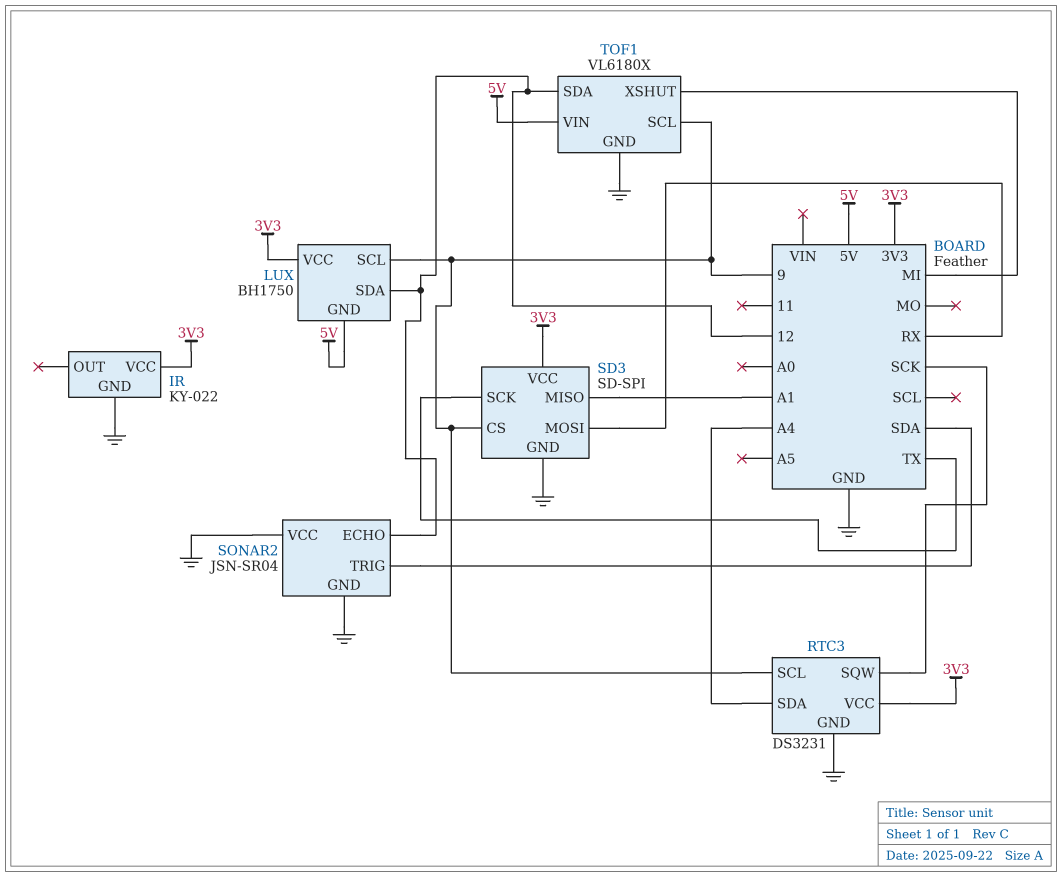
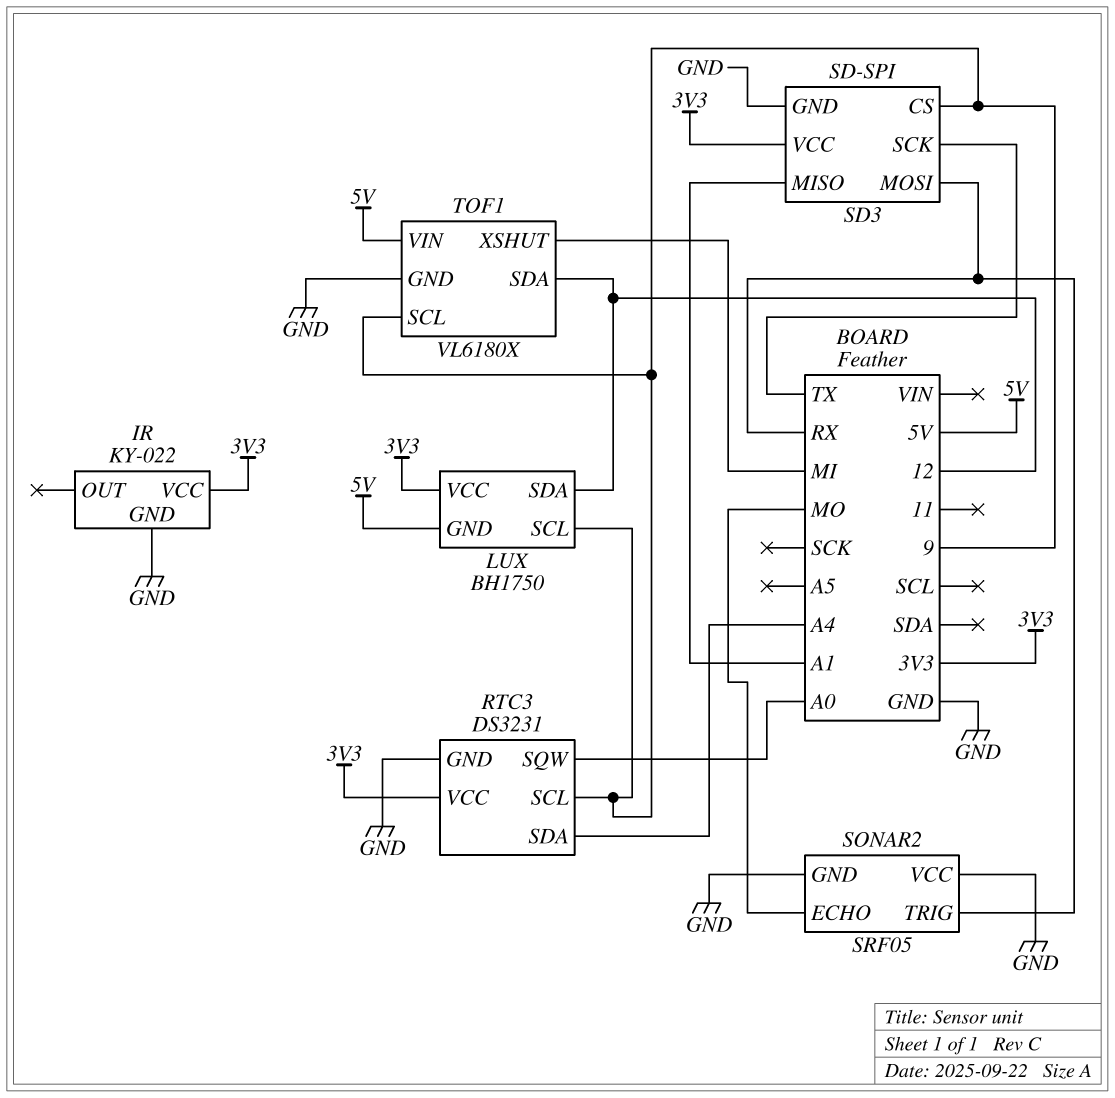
RTC3 pin SQW: SCK -> A0
SONAR2: JSN-SR04 -> SRF05
SONAR2 pin ECHO: 12 -> MO
SONAR2 pin TRIG: SDA -> RX

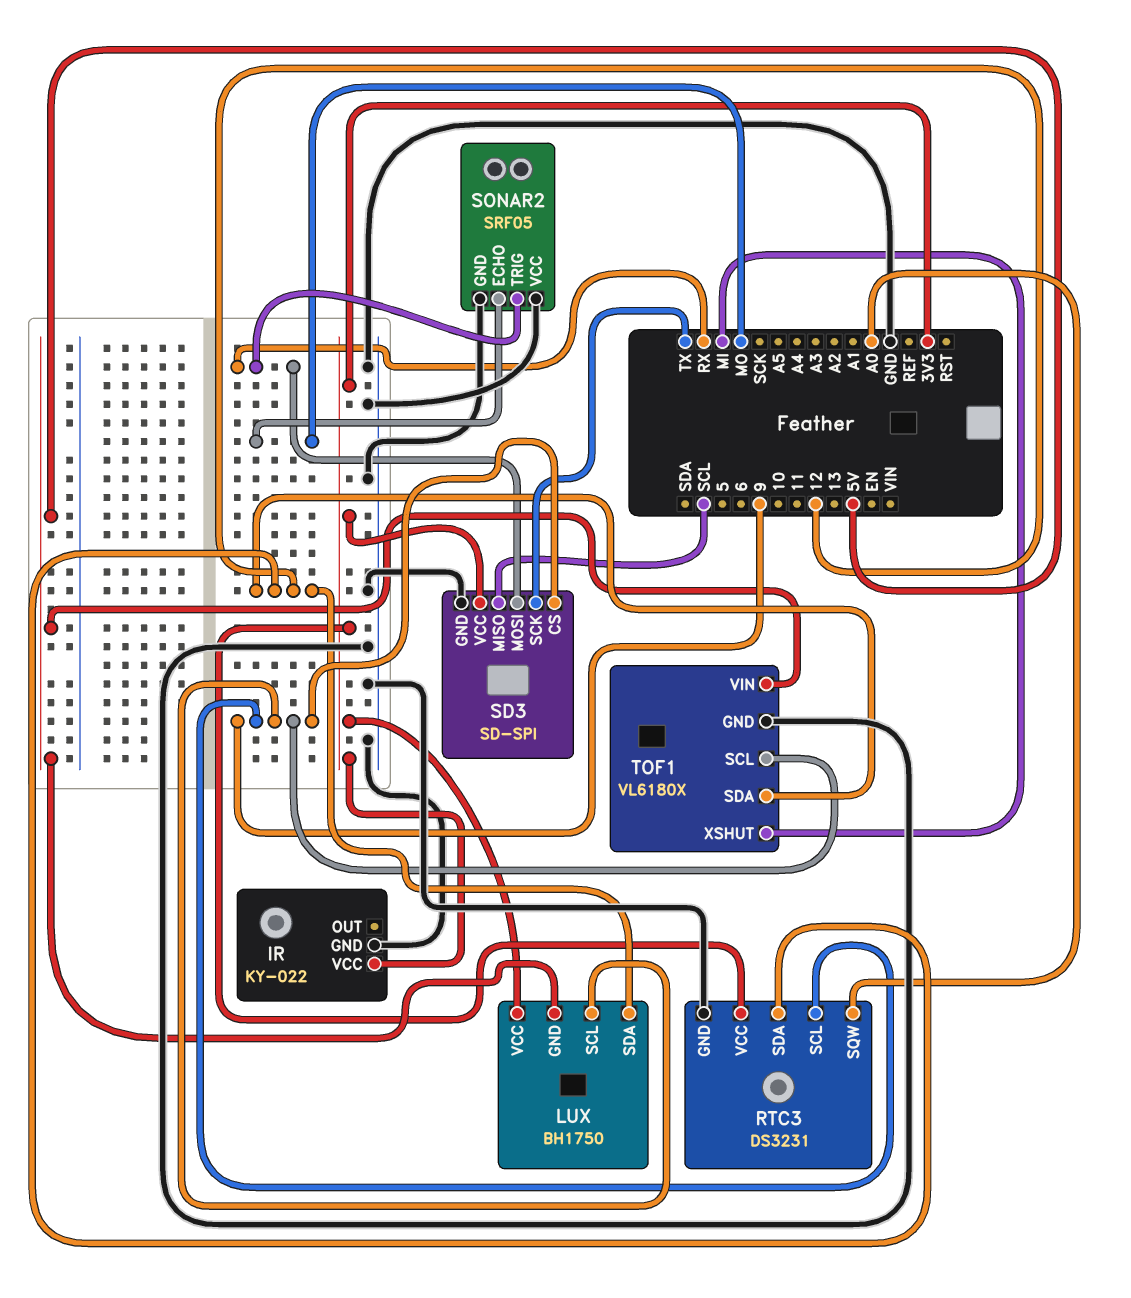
RTC3 pin SDA: A4 -> 12
SD3 pin MISO: A1 -> SCL

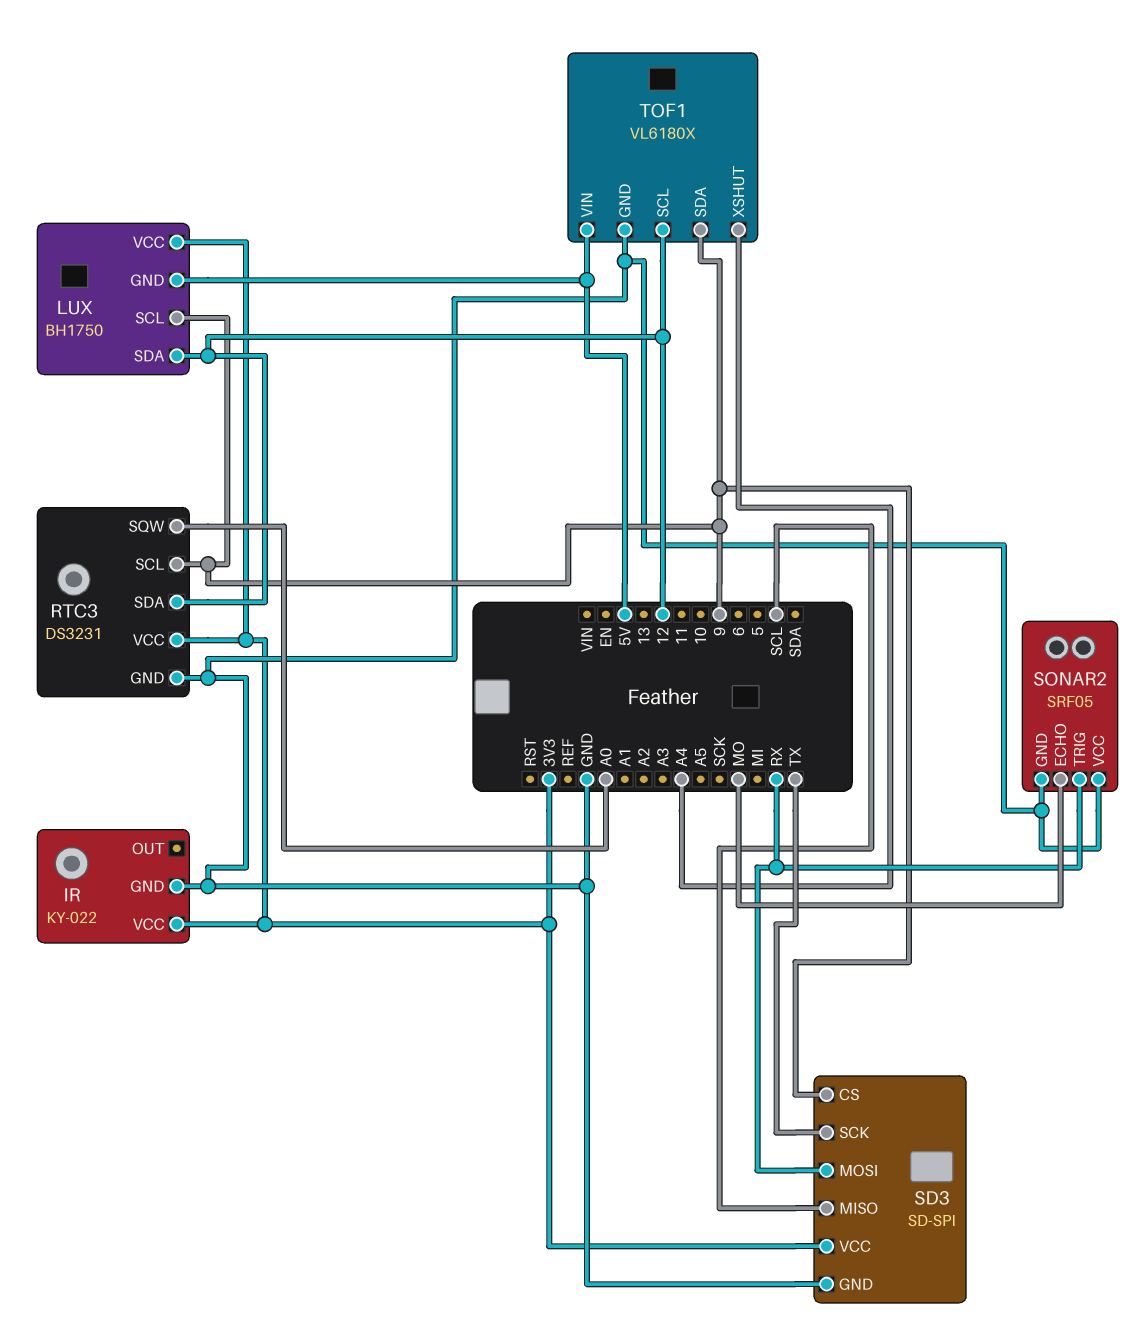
TOF1 pin SCL: 9 -> 12
TOF1 pin SDA: 12 -> 9
TOF1 pin XSHUT: MI -> A4

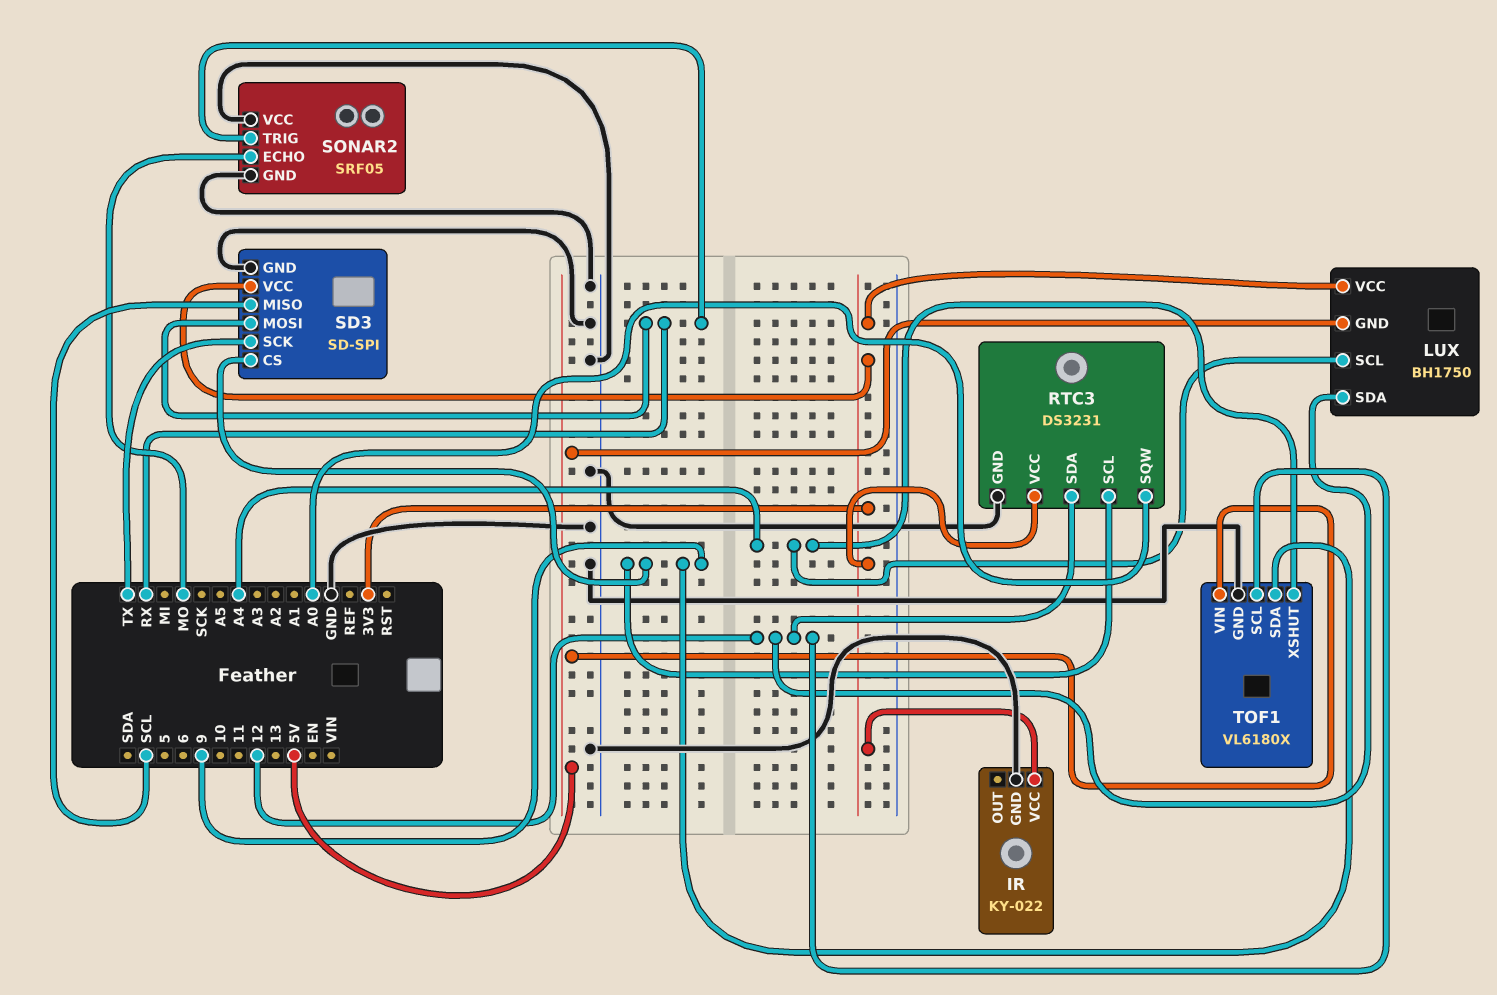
LUX pin SCL: 9 -> A4

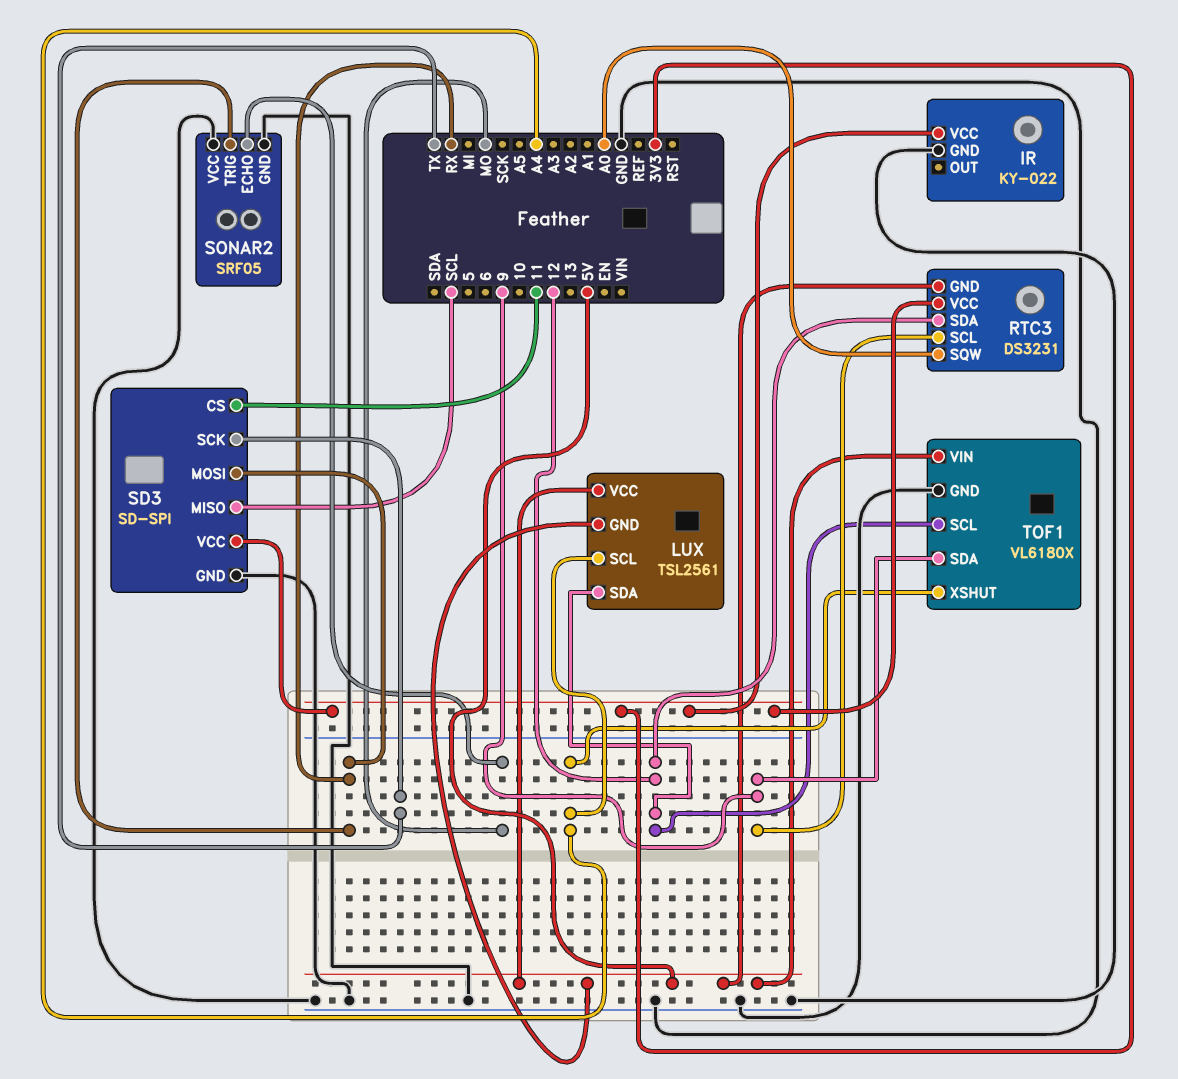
LUX: BH1750 -> TSL2561
LUX pin VCC: 3V3 -> 5V
RTC3 pin GND: GND -> 5V
SD3 pin CS: 9 -> 11

